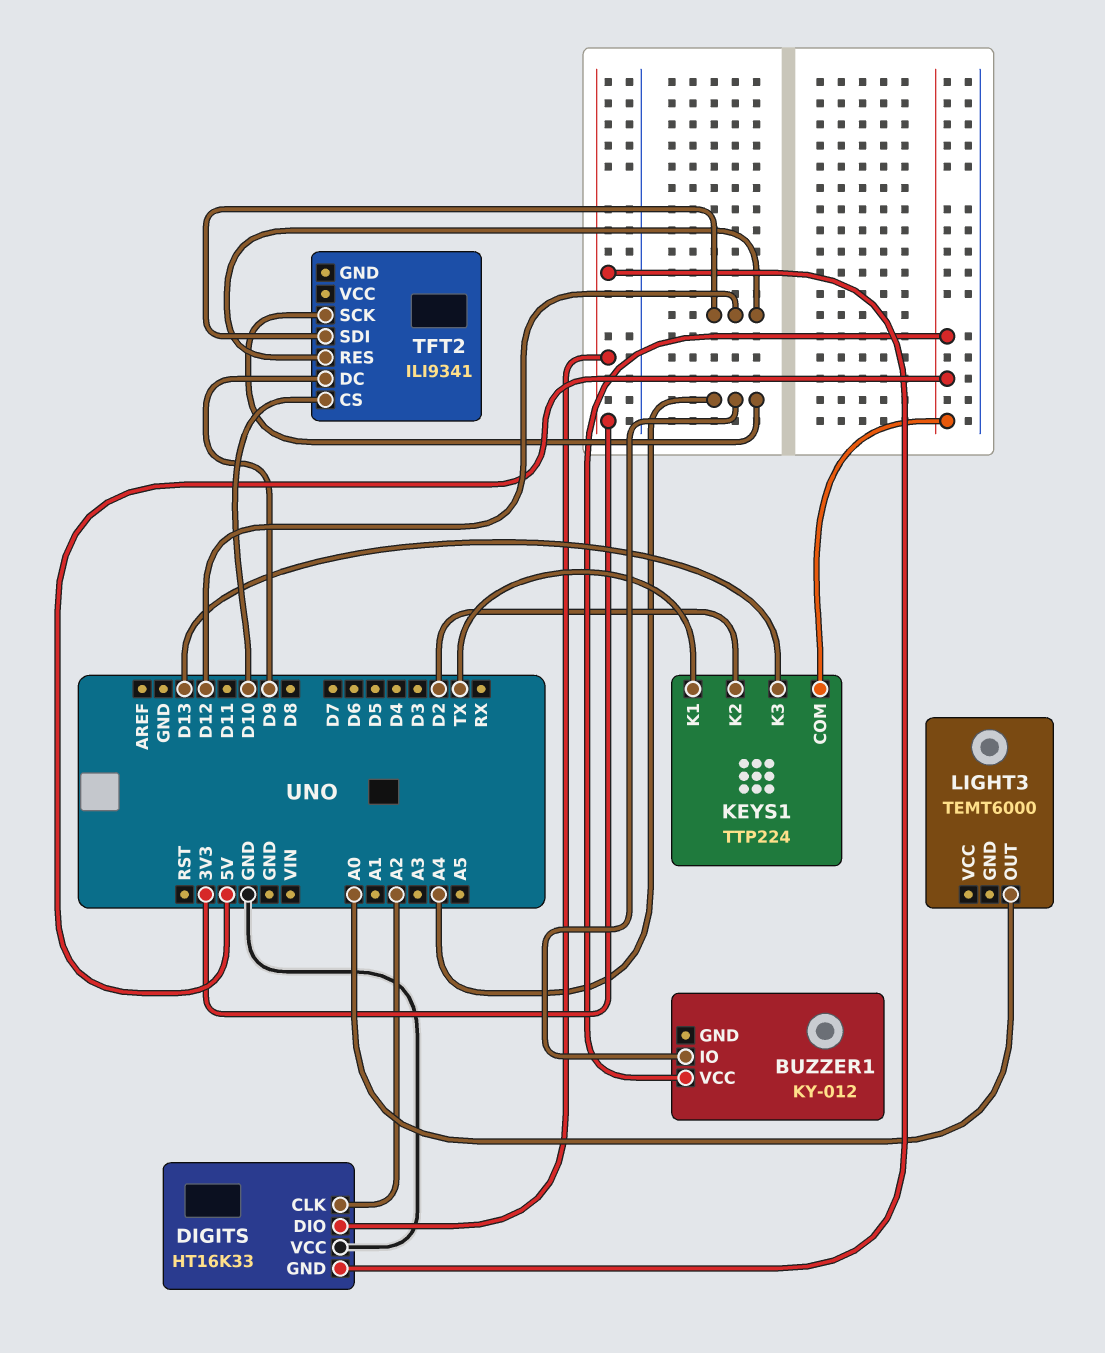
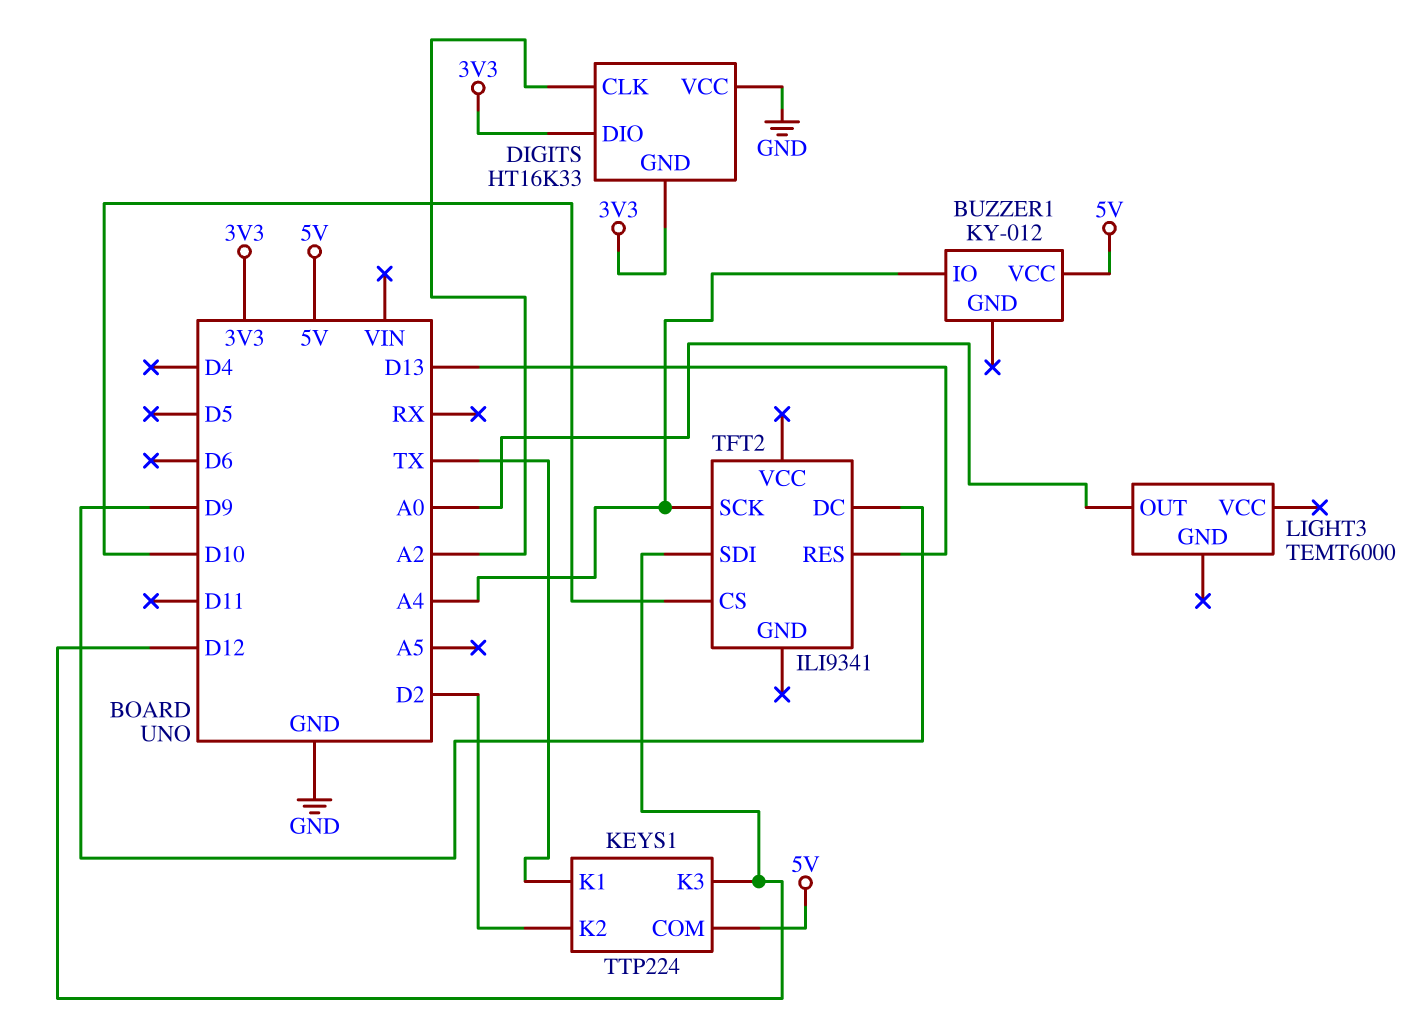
KEYS1 pin K3: D13 -> D12
TFT2 pin RES: D12 -> D13

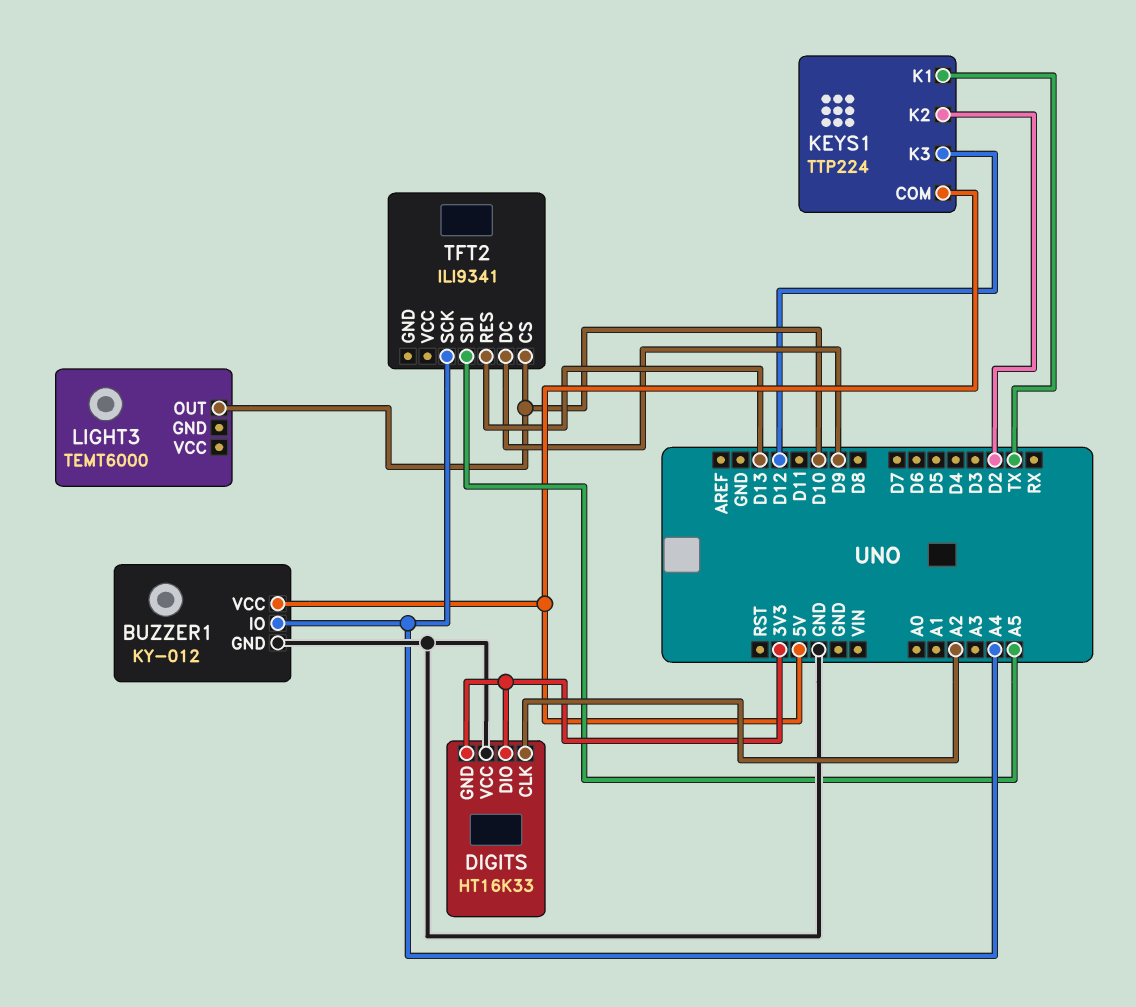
BUZZER1 pin GND: none -> GND
LIGHT3 pin OUT: A0 -> D10
TFT2 pin SDI: D12 -> A5

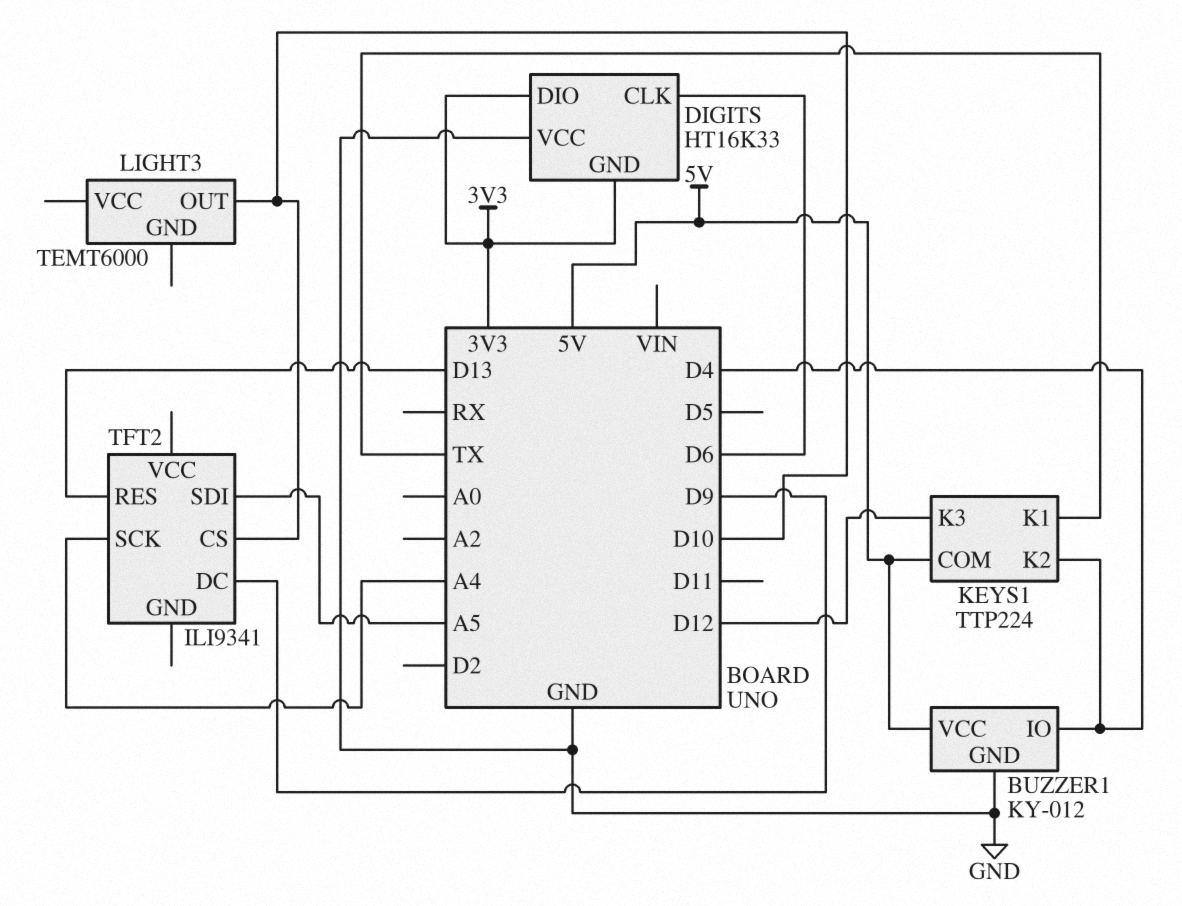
BUZZER1 pin IO: A4 -> D4
DIGITS pin CLK: A2 -> D6
KEYS1 pin K2: D2 -> D4

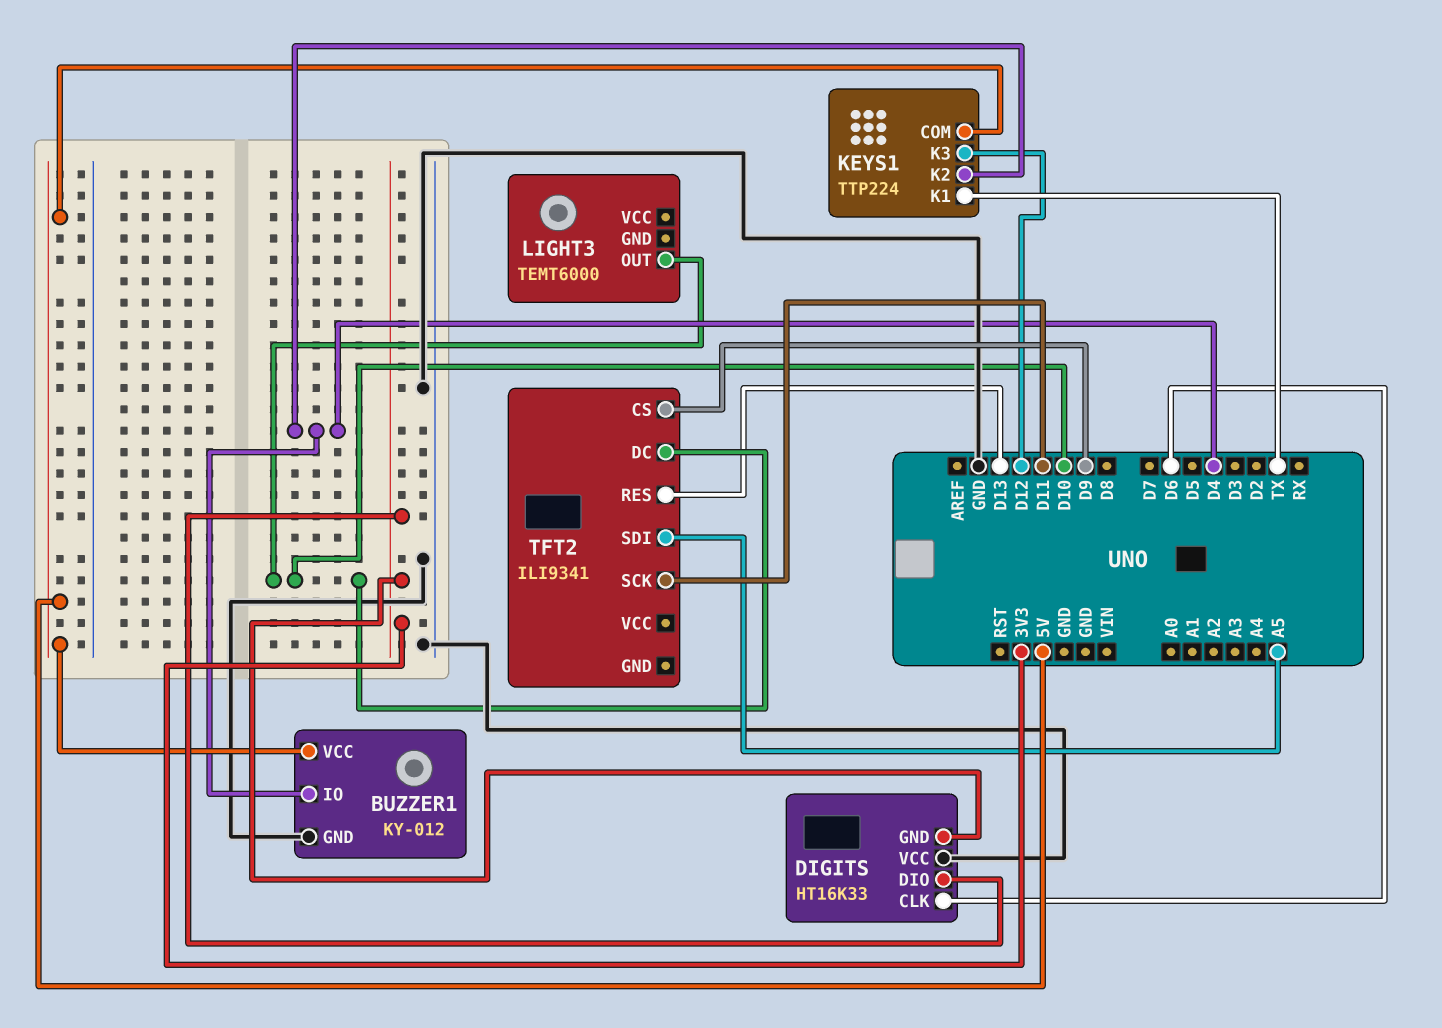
TFT2 pin CS: D10 -> D9
TFT2 pin DC: D9 -> D10
TFT2 pin SCK: A4 -> D11

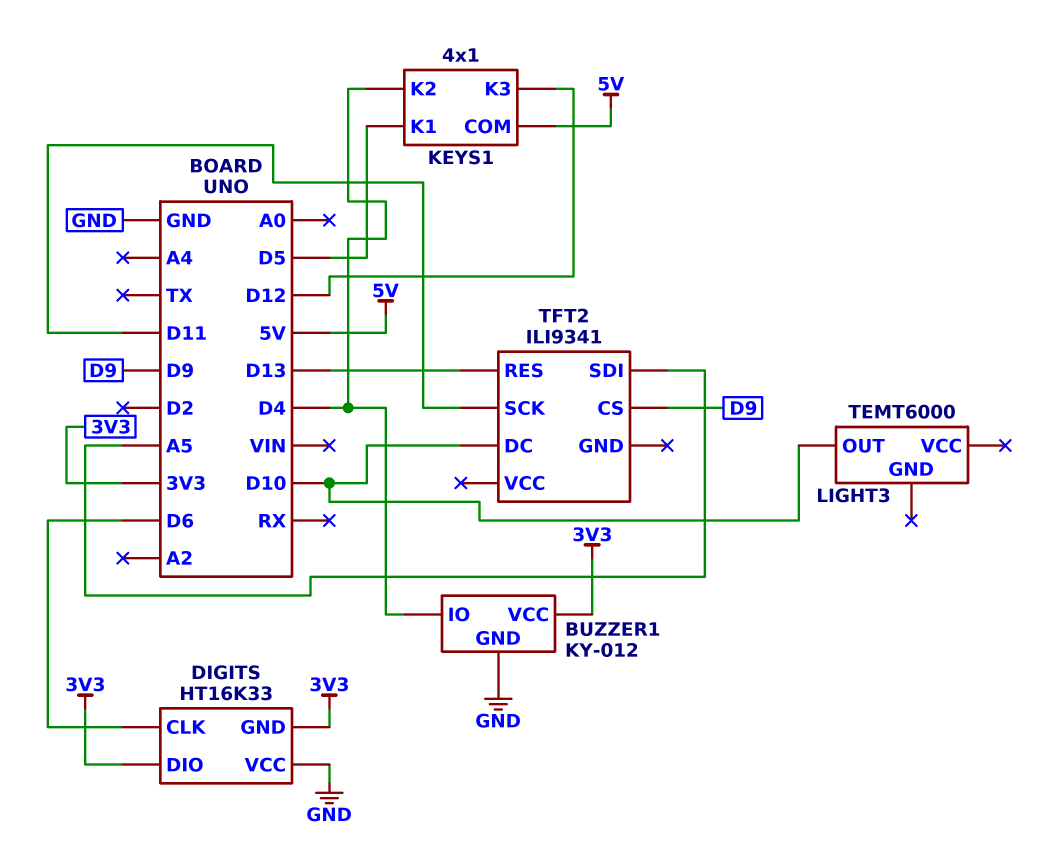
BUZZER1 pin VCC: 5V -> 3V3
KEYS1: TTP224 -> 4x1
KEYS1 pin K1: TX -> D5

